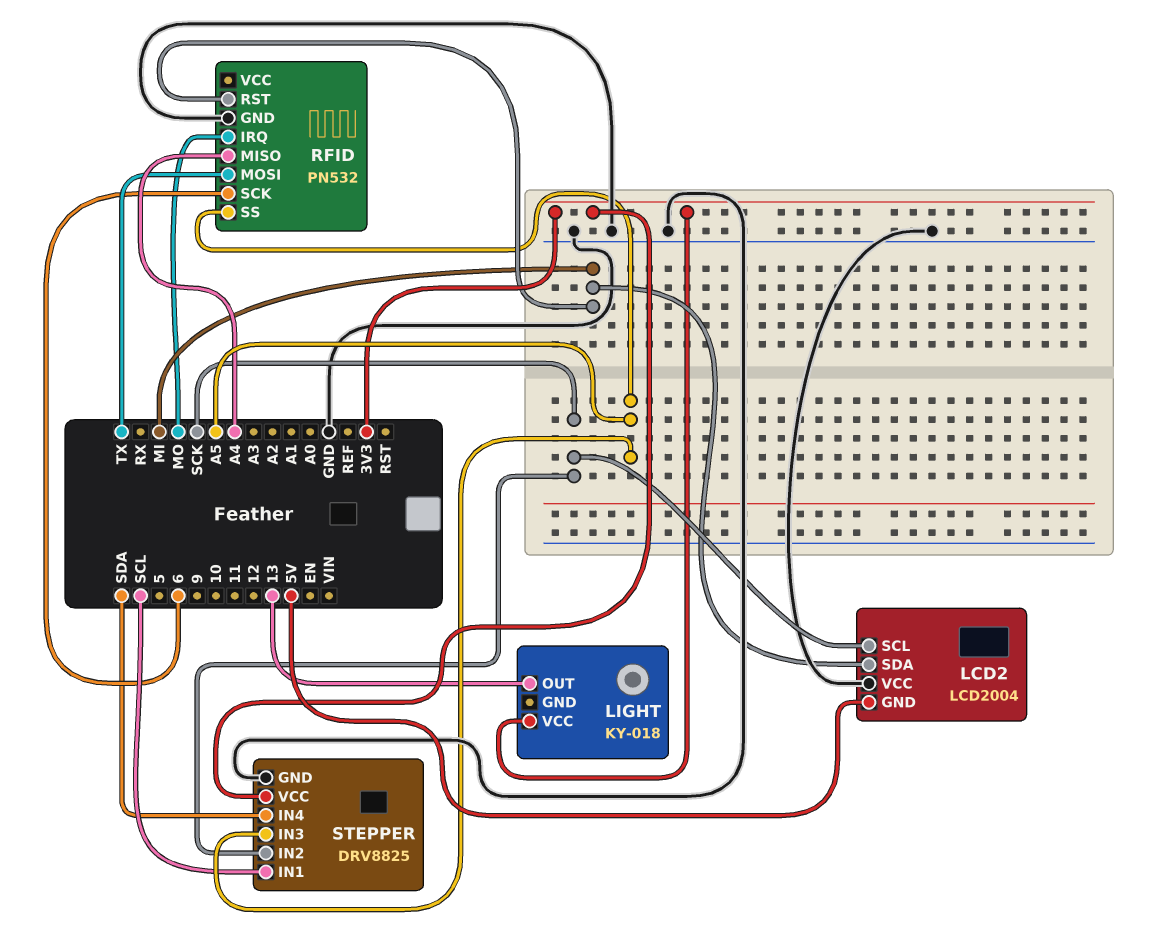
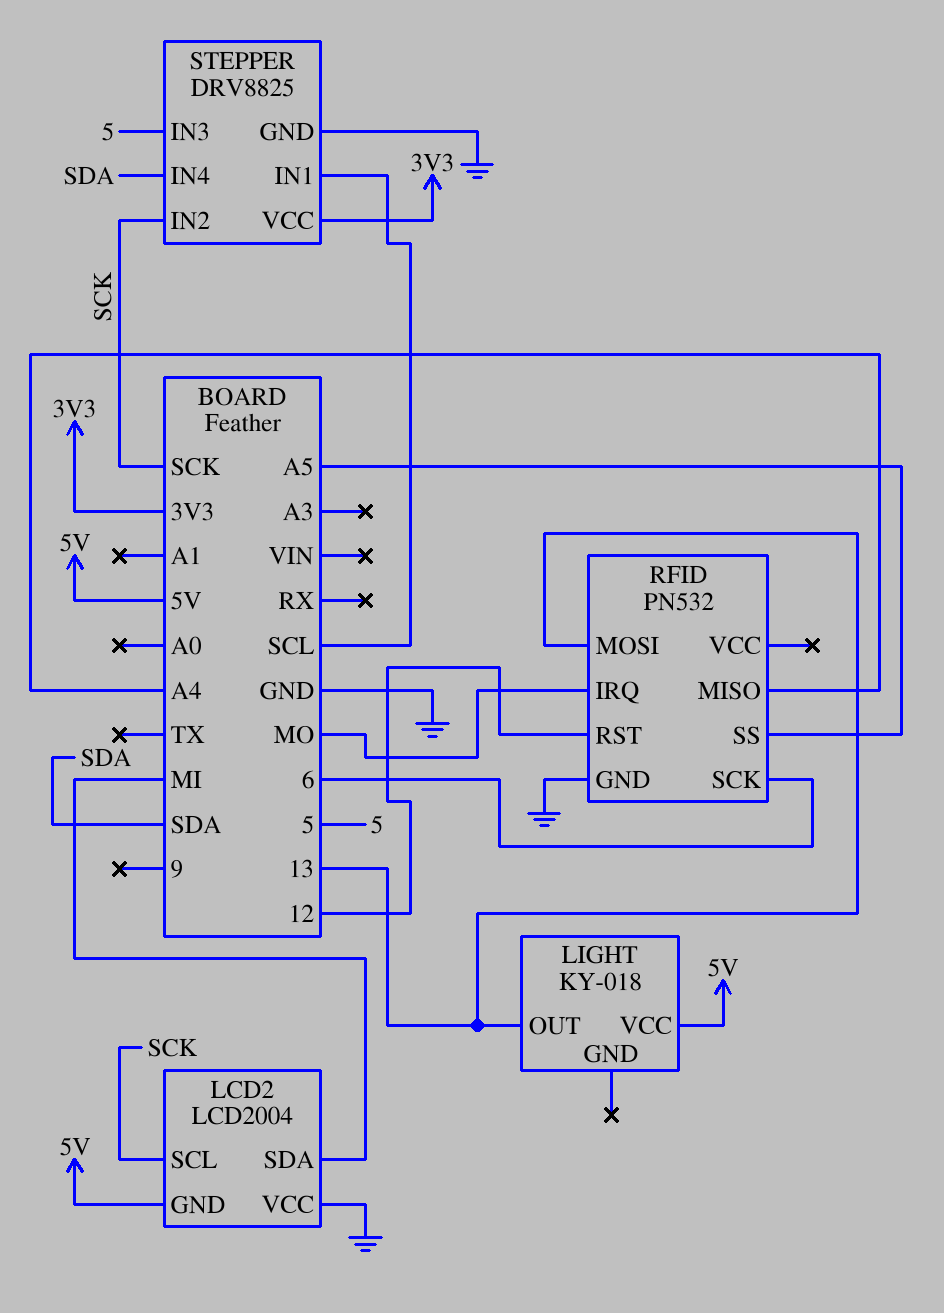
LIGHT pin VCC: 3V3 -> 5V
RFID pin MOSI: TX -> 13
RFID pin RST: MI -> 12
STEPPER pin IN3: A5 -> 5

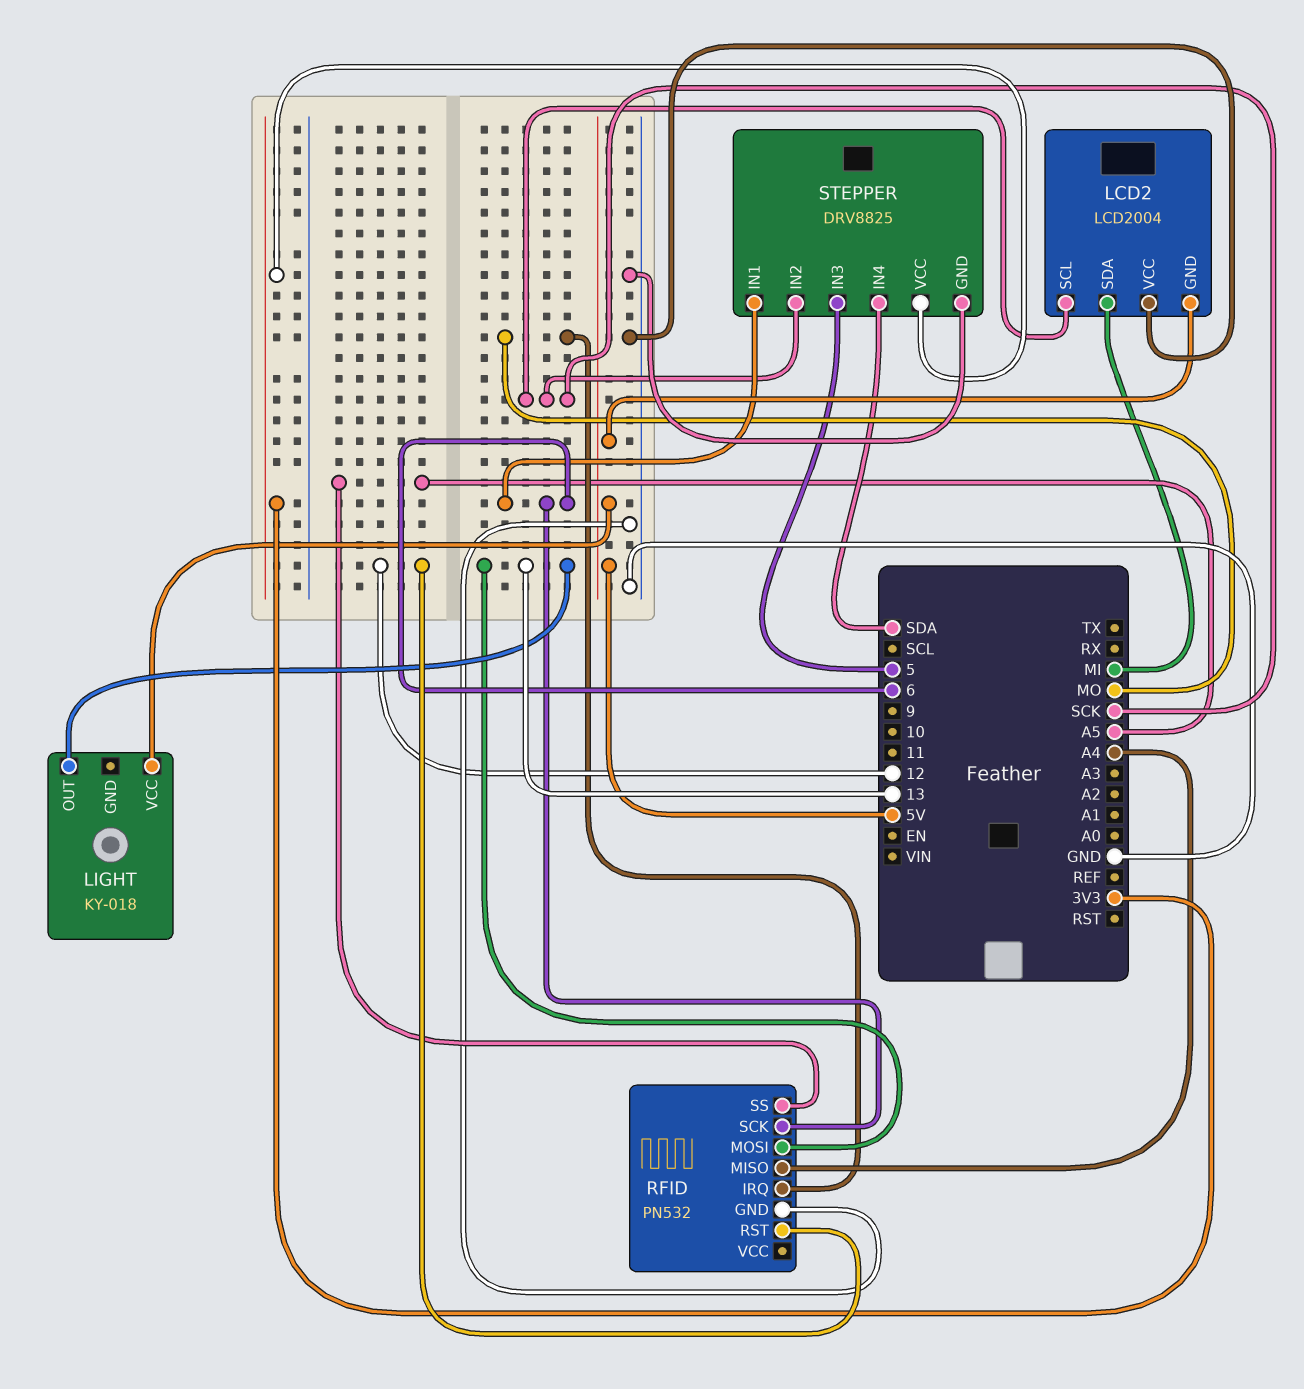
STEPPER pin IN1: SCL -> 6

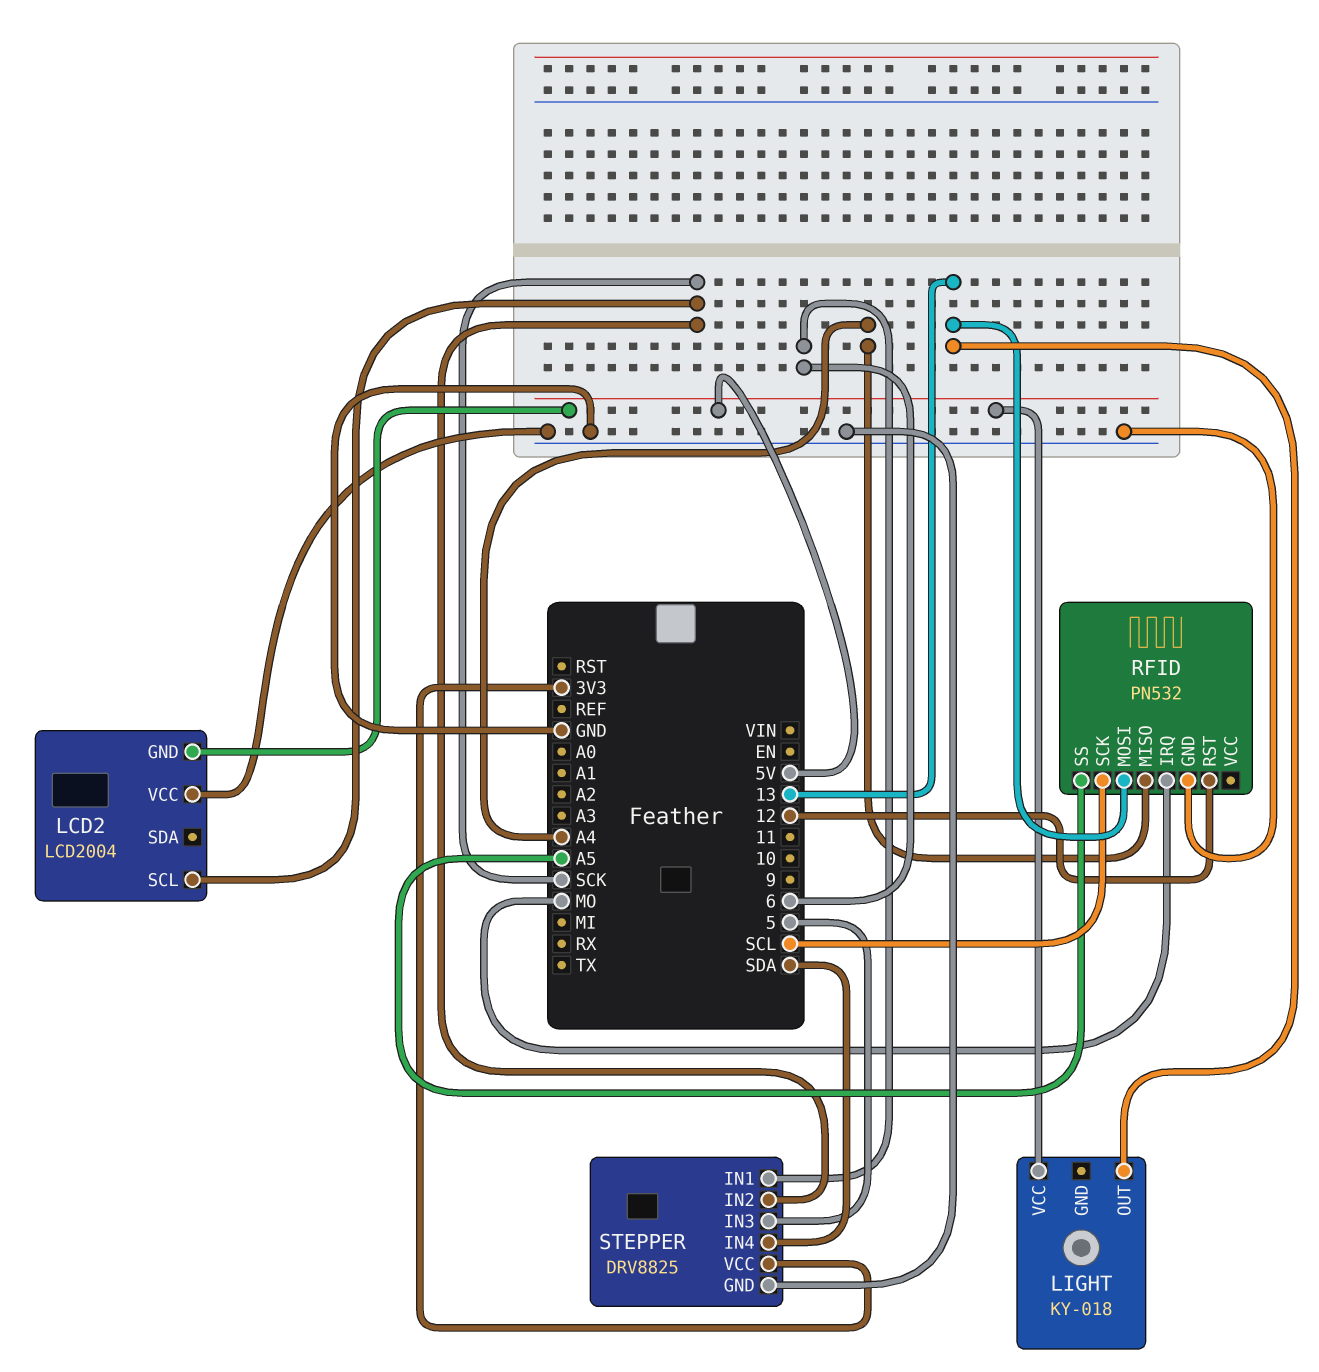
LCD2 pin SDA: MI -> none
RFID pin SCK: 6 -> SCL

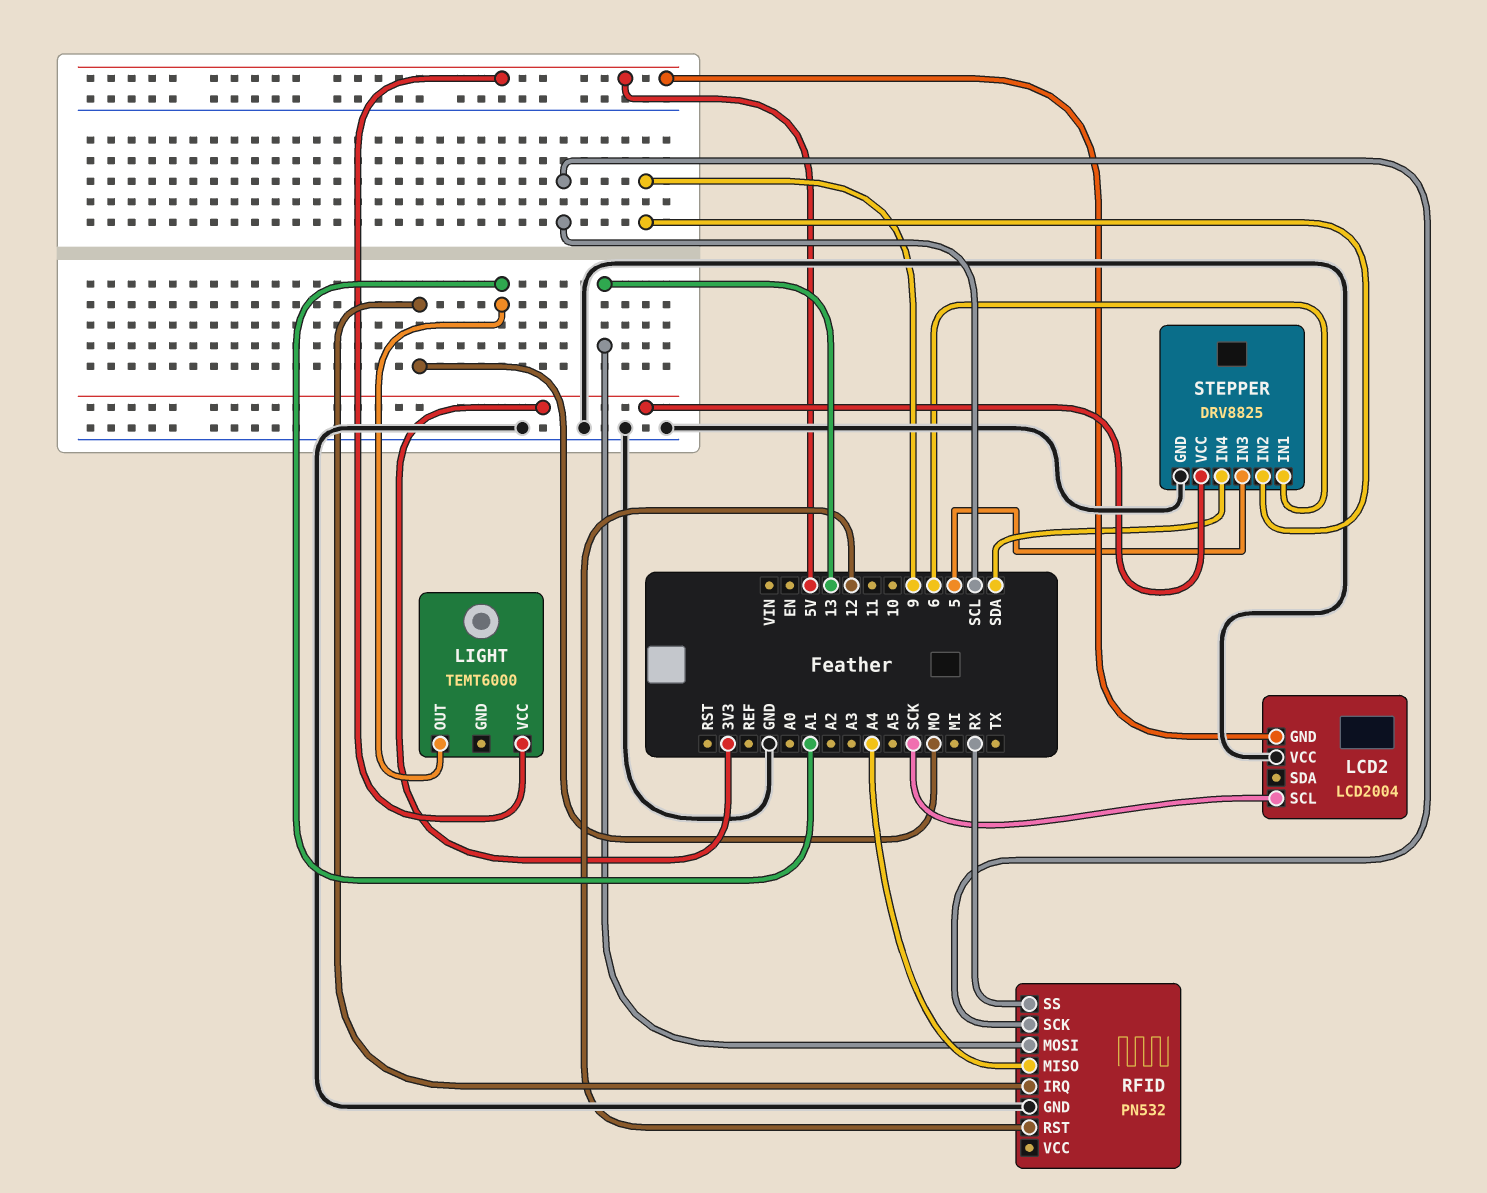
LIGHT: KY-018 -> TEMT6000
LIGHT pin OUT: 13 -> A1
RFID pin SS: A5 -> RX
STEPPER pin IN2: SCK -> 9

